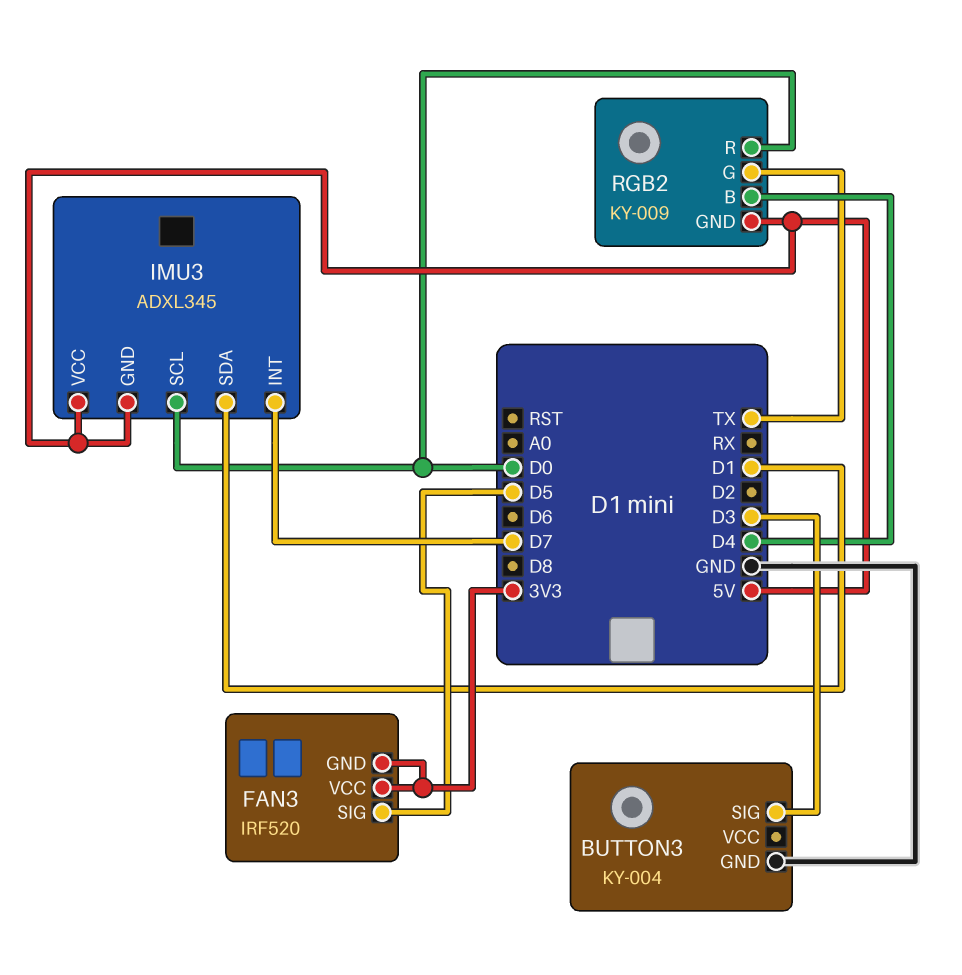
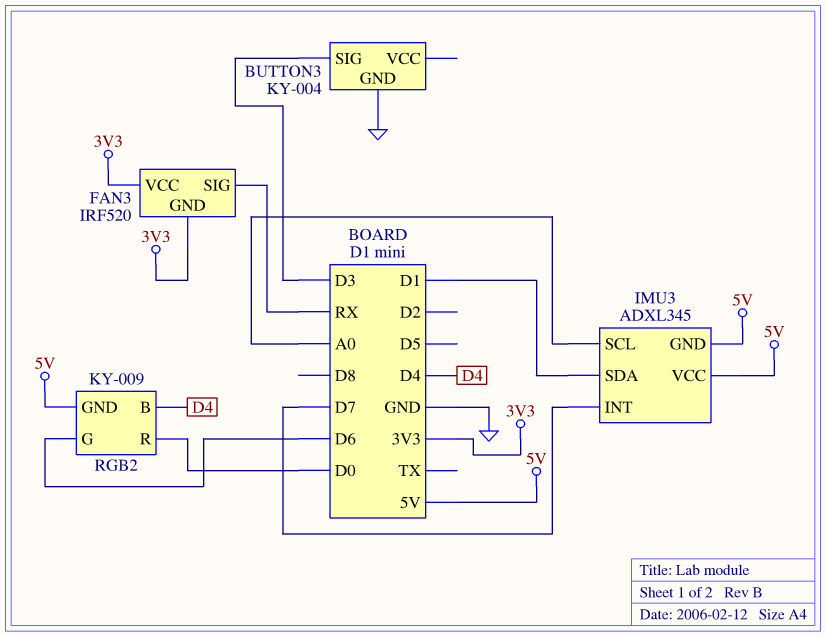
FAN3 pin SIG: D5 -> RX
IMU3 pin SCL: D0 -> A0
RGB2 pin G: TX -> D6

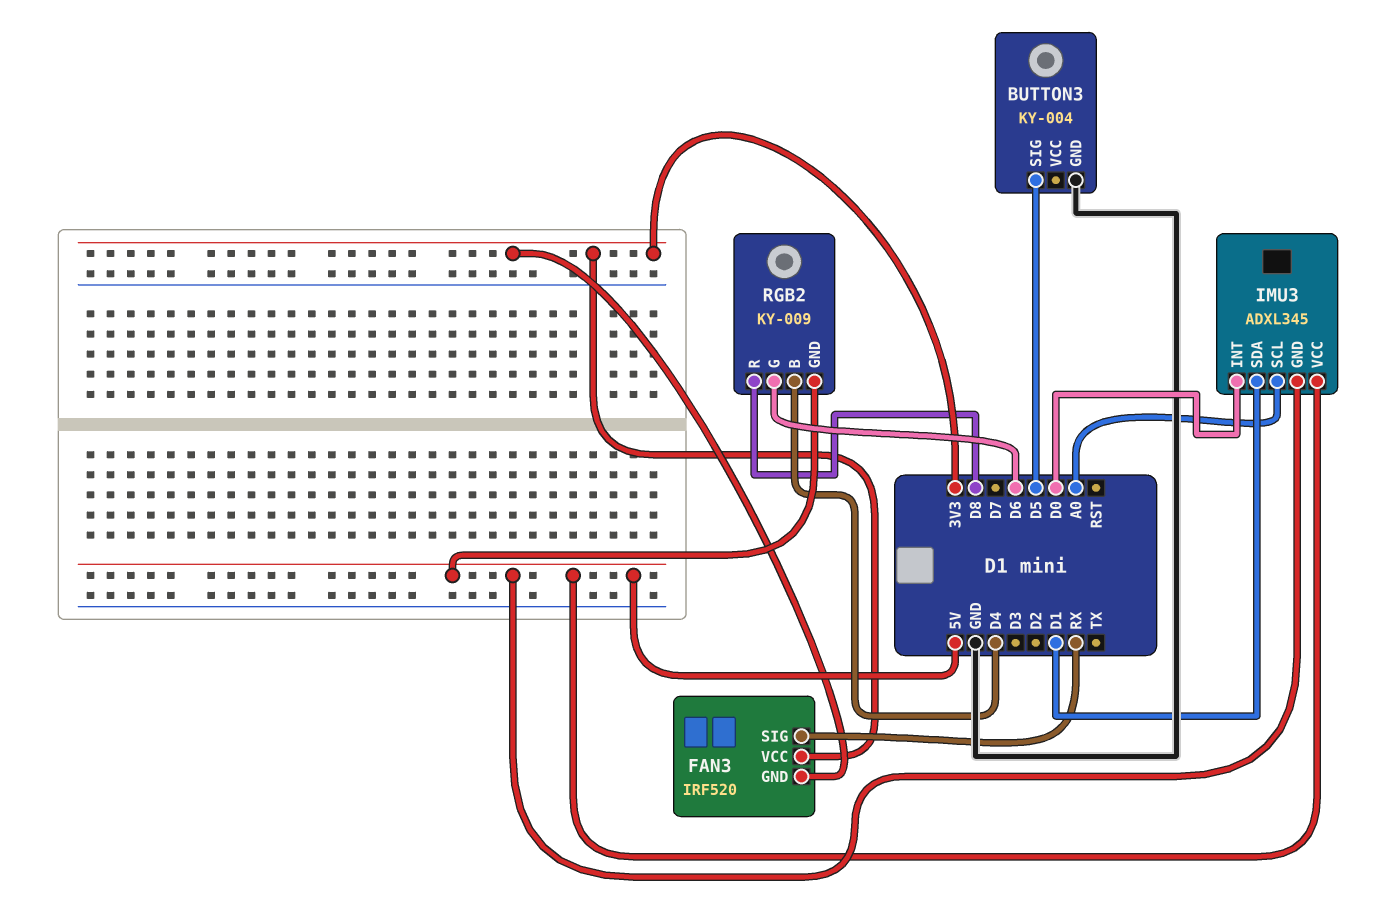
BUTTON3 pin SIG: D3 -> D5
IMU3 pin INT: D7 -> D0
RGB2 pin R: D0 -> D8

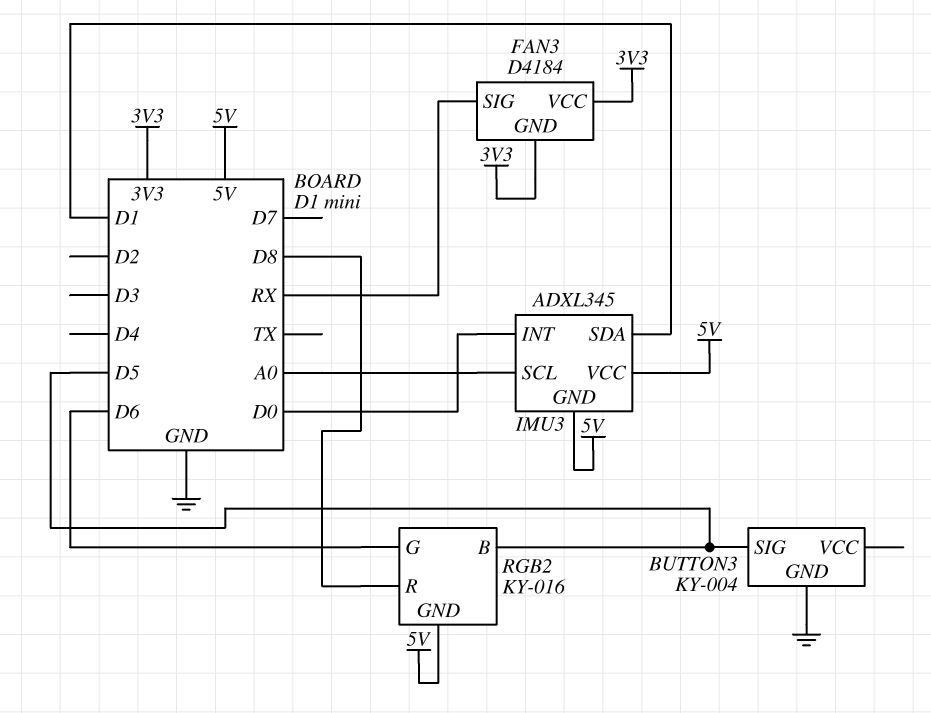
FAN3: IRF520 -> D4184
RGB2: KY-009 -> KY-016
RGB2 pin B: D4 -> D5

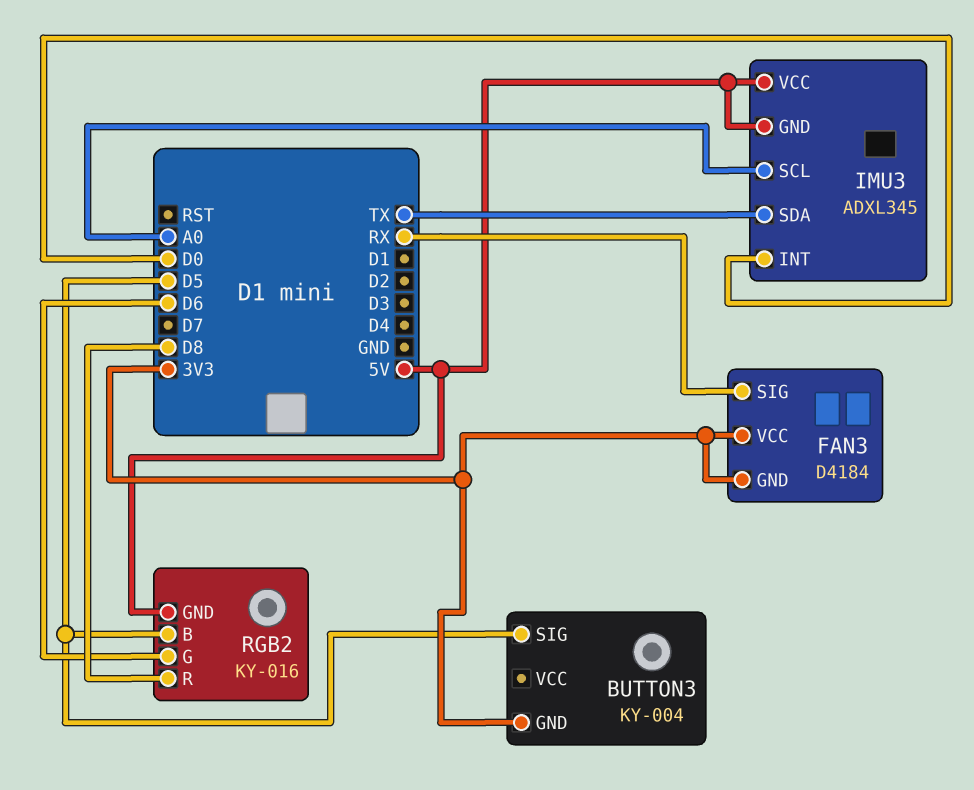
BUTTON3 pin GND: GND -> 3V3
IMU3 pin SDA: D1 -> TX

